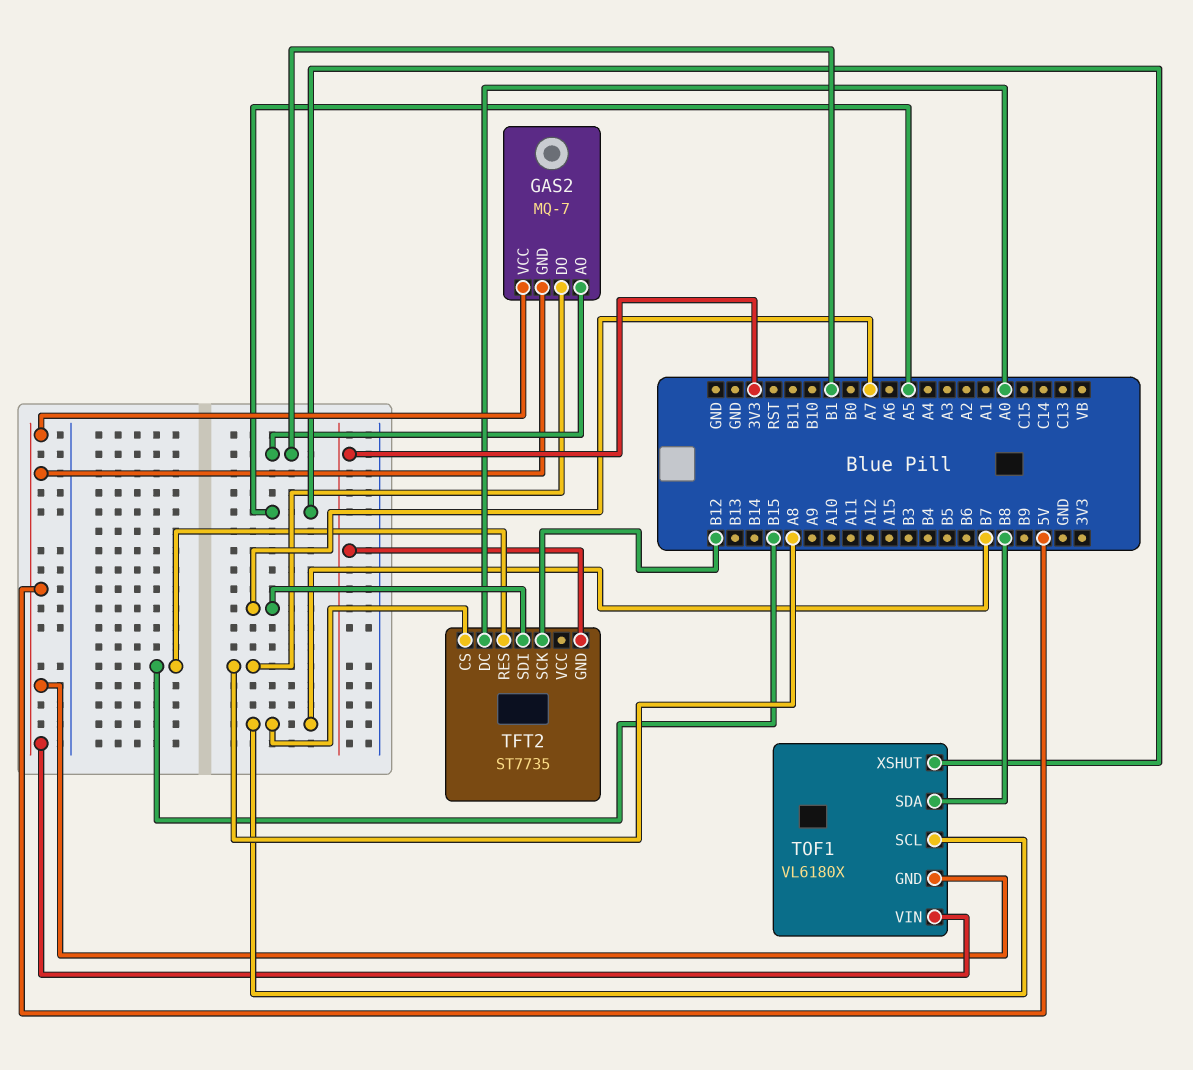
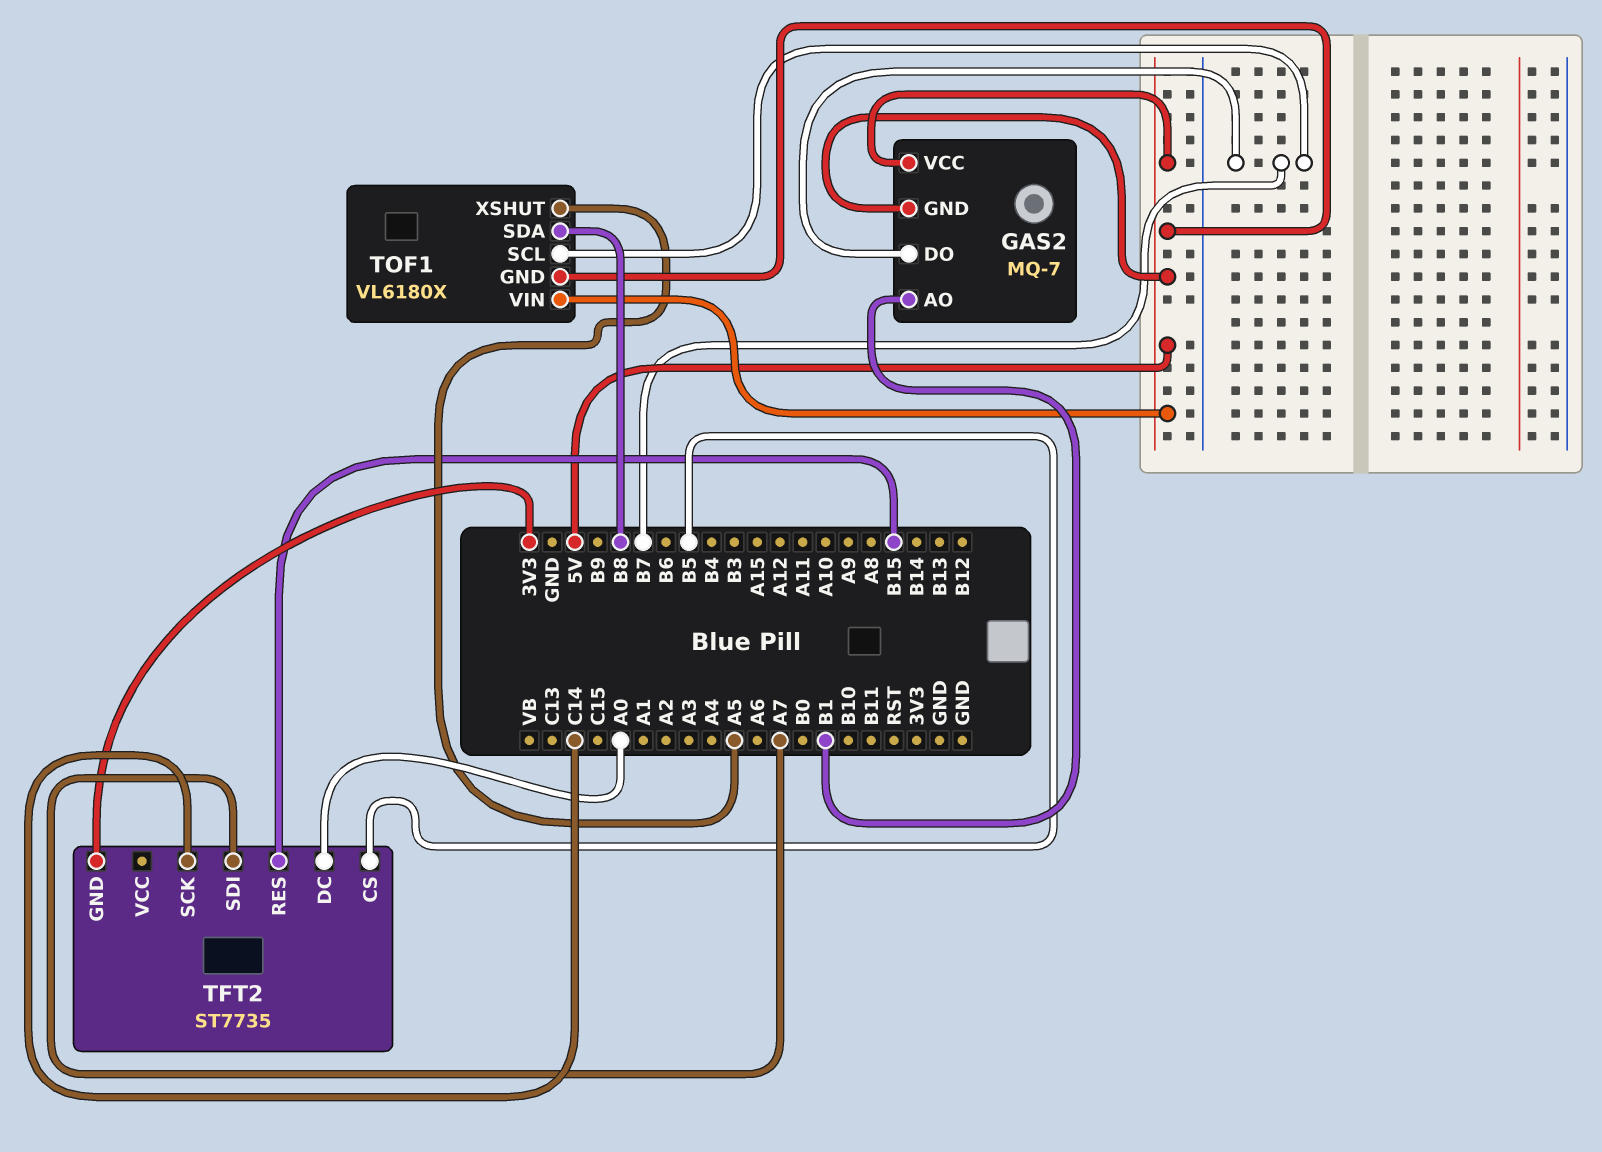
GAS2 pin DO: A8 -> B7
TFT2 pin CS: B7 -> B5
TFT2 pin SCK: B12 -> C14

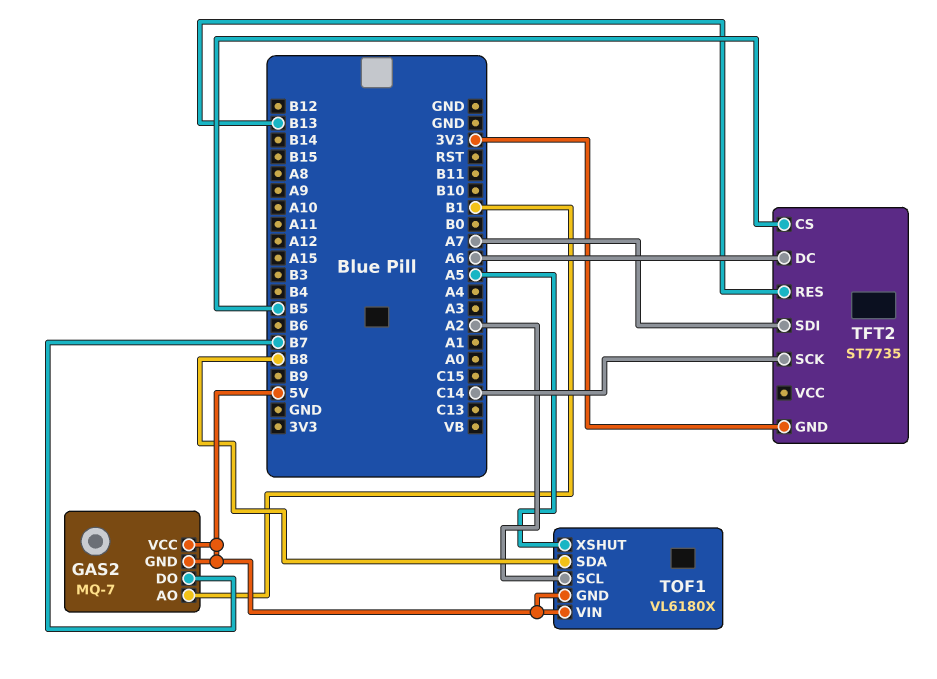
TFT2 pin DC: A0 -> A6
TFT2 pin RES: B15 -> B13
TOF1 pin SCL: B7 -> A2

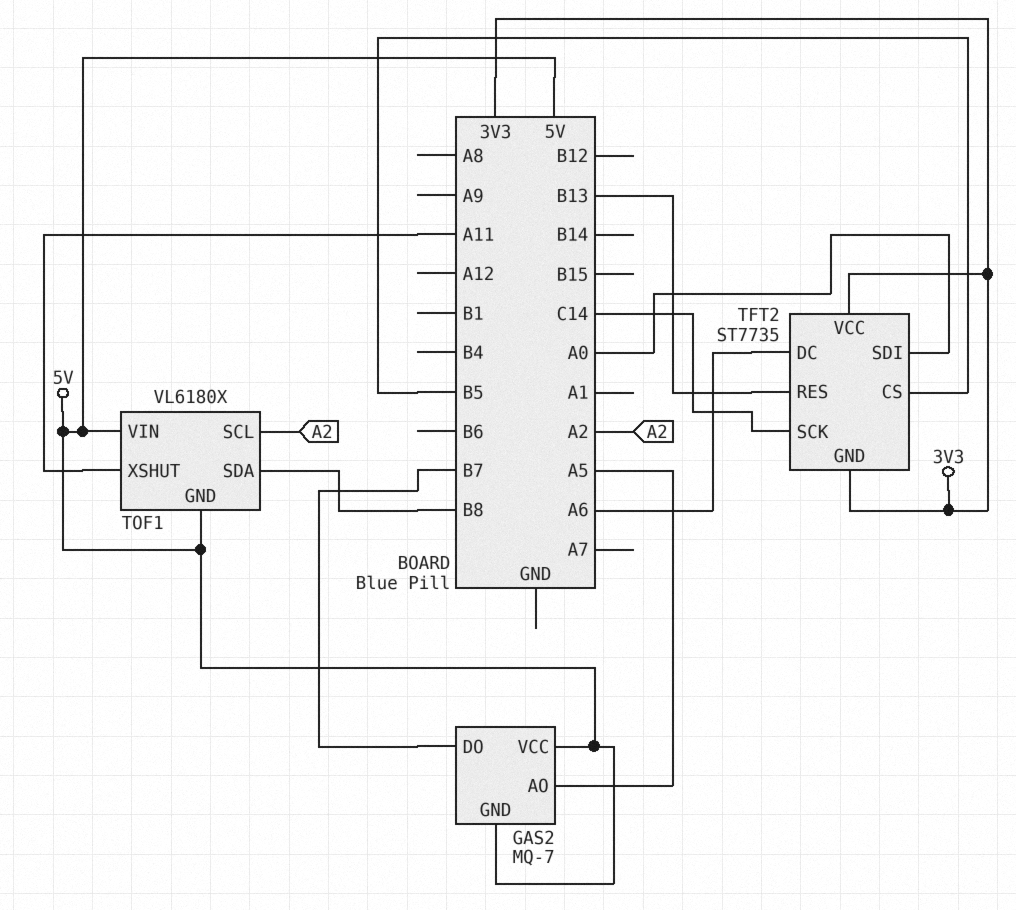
GAS2 pin AO: B1 -> A5
TFT2 pin SDI: A7 -> A0
TFT2 pin VCC: none -> 3V3
TOF1 pin XSHUT: A5 -> A11

